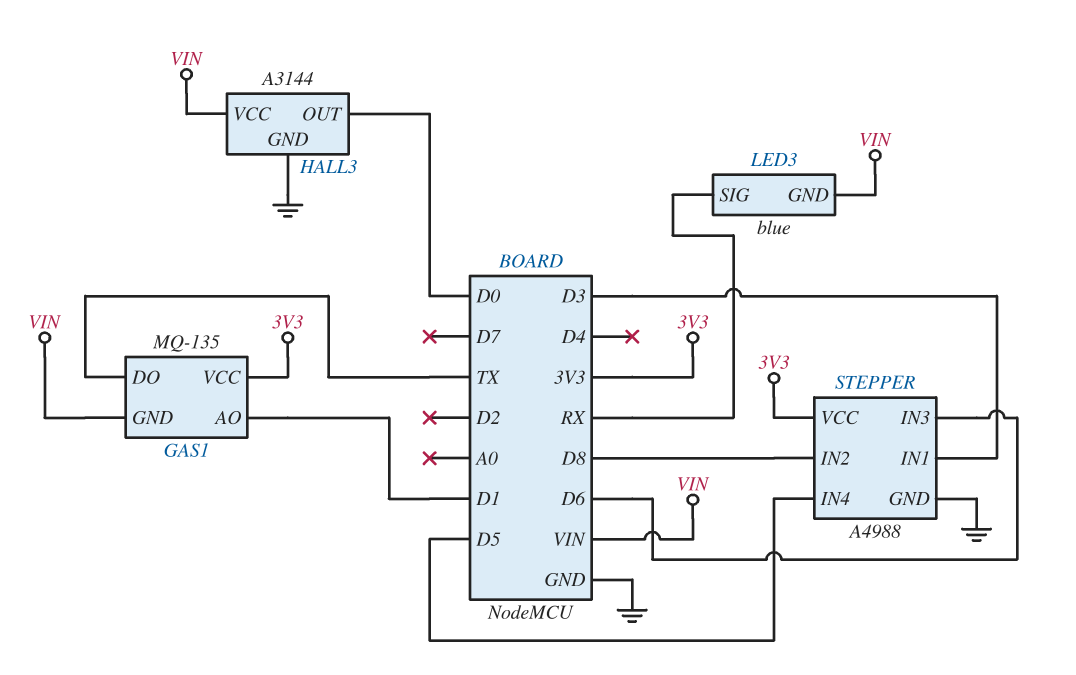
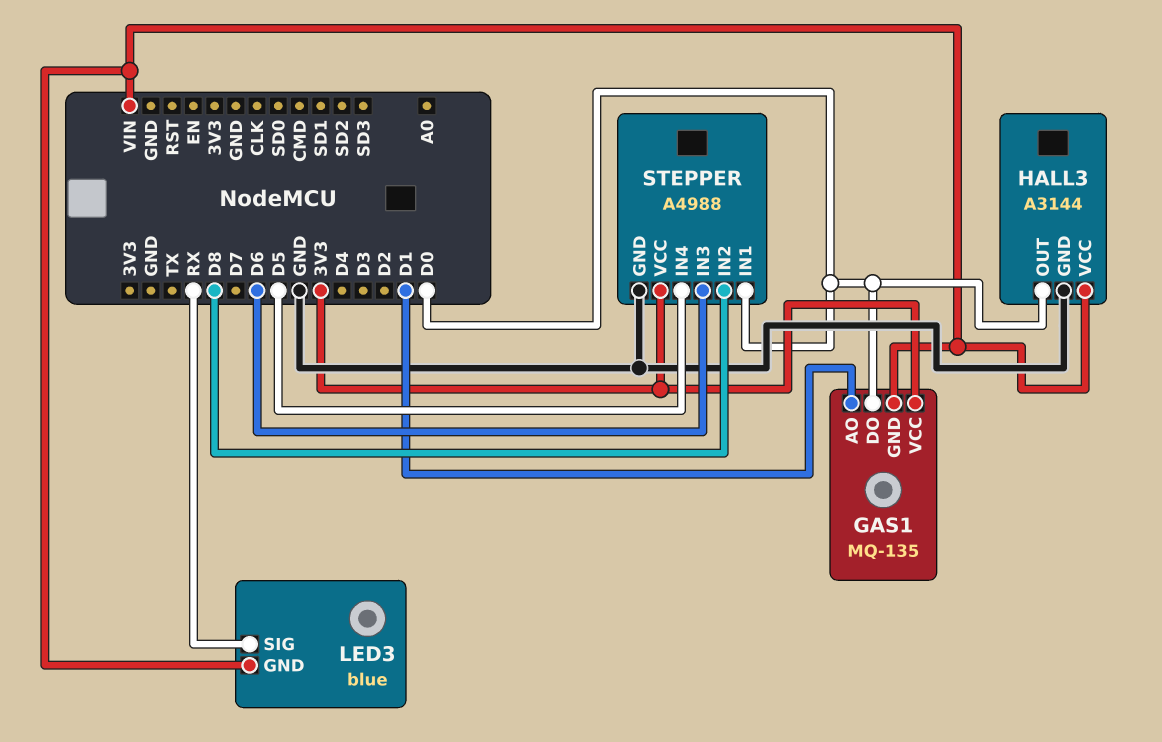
GAS1 pin DO: TX -> D0
STEPPER pin IN1: D3 -> D0

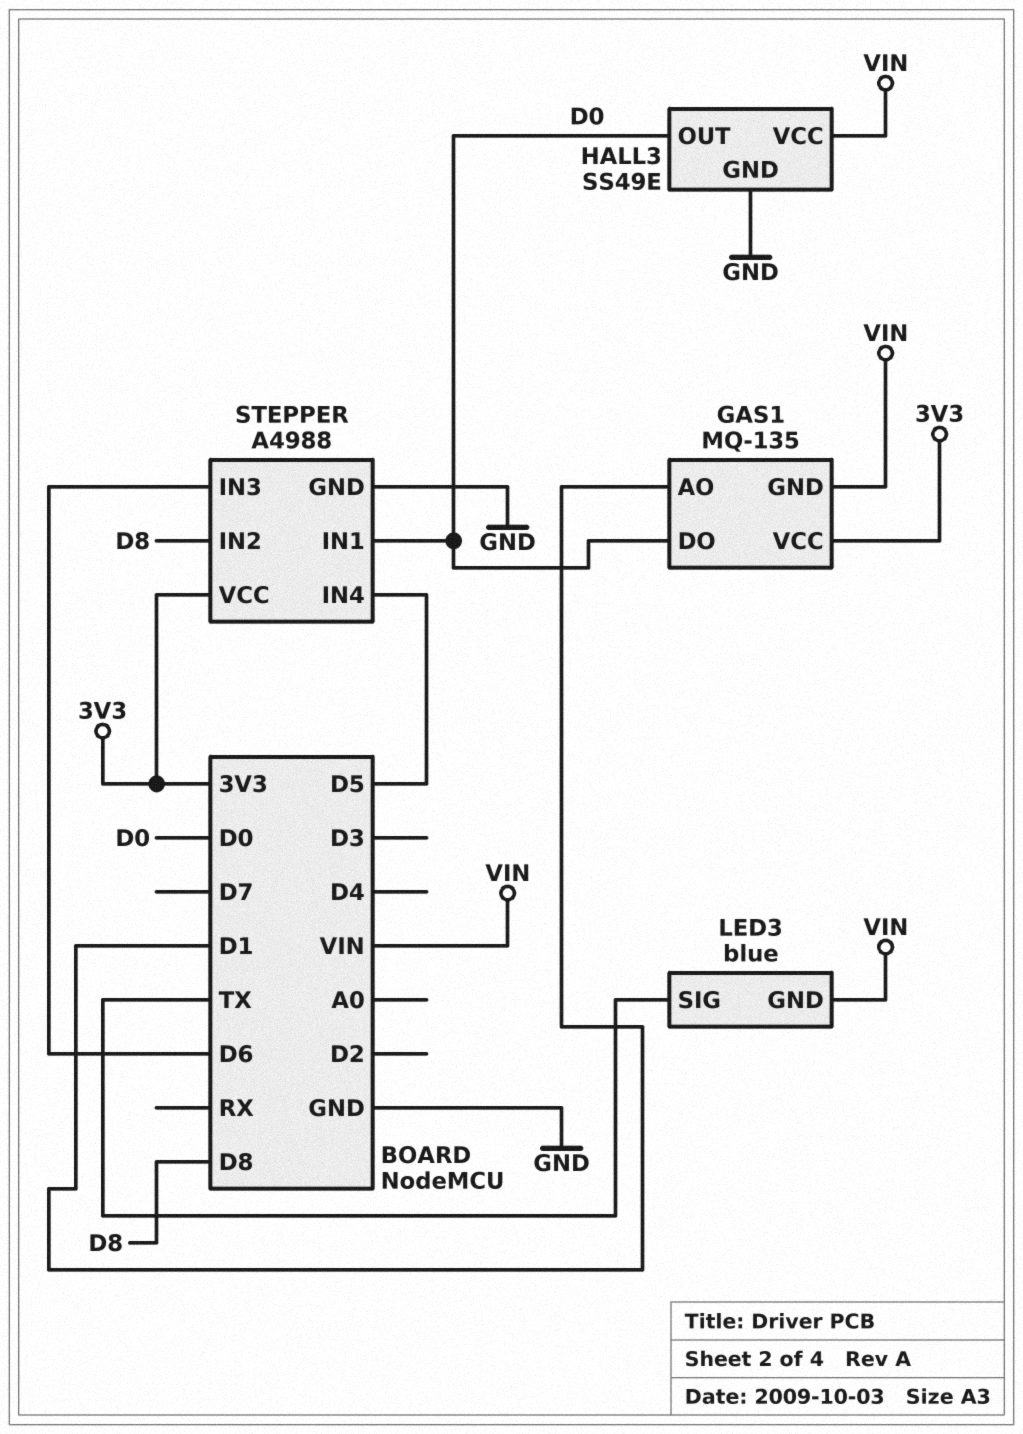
HALL3: A3144 -> SS49E
LED3 pin SIG: RX -> TX

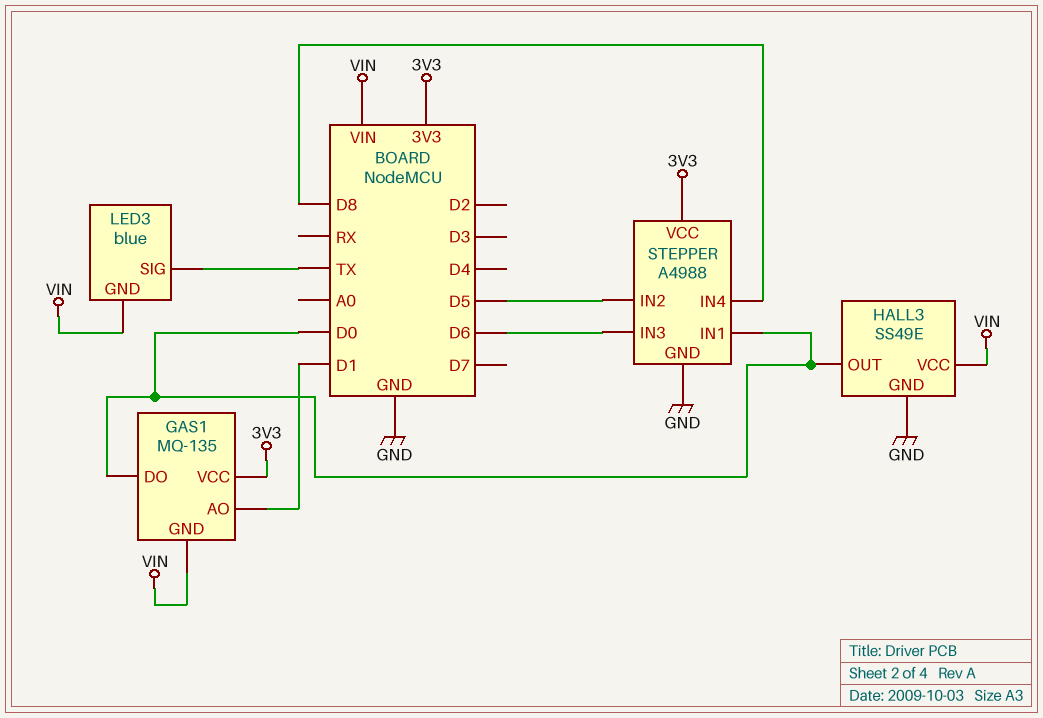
STEPPER pin IN2: D8 -> D5
STEPPER pin IN4: D5 -> D8

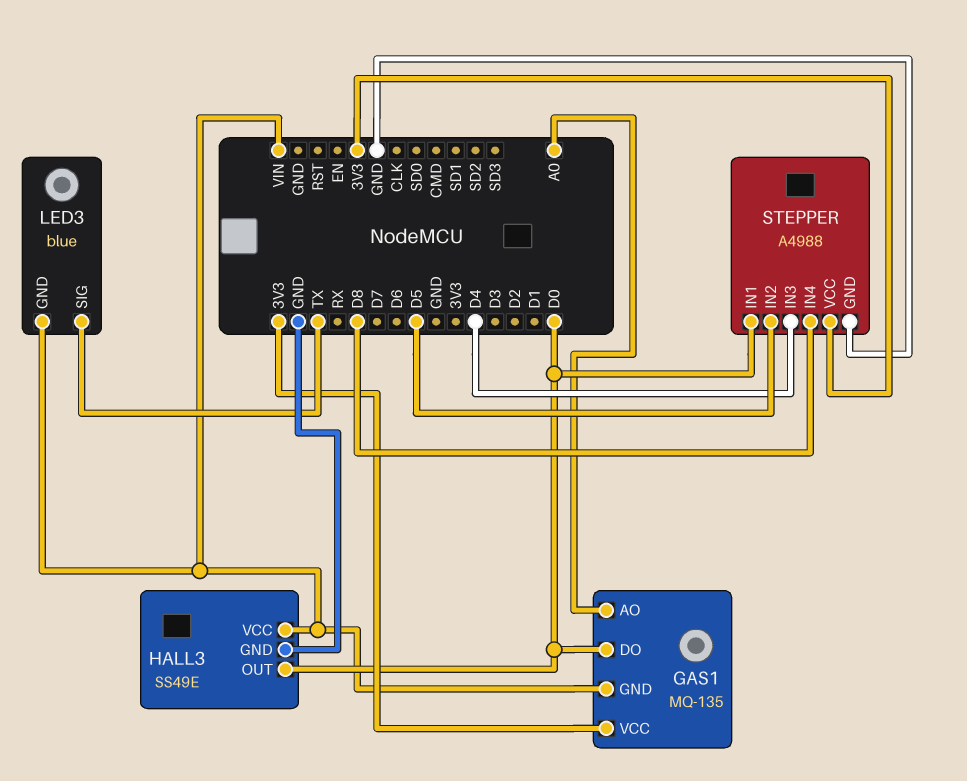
GAS1 pin AO: D1 -> A0
STEPPER pin IN3: D6 -> D4

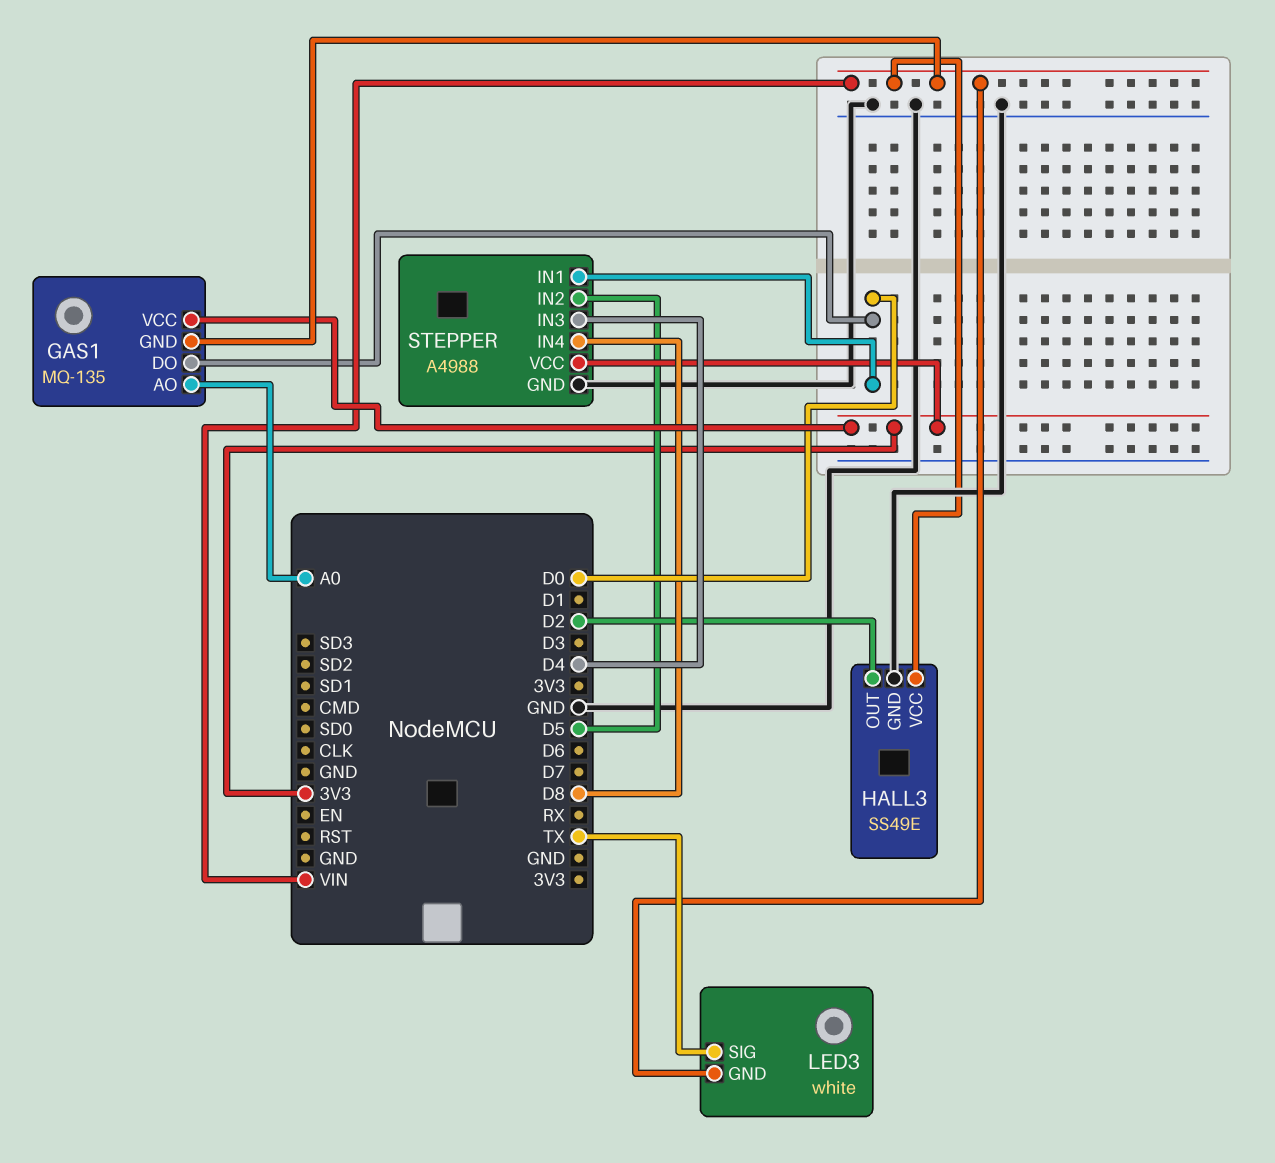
HALL3 pin OUT: D0 -> D2
LED3: blue -> white

